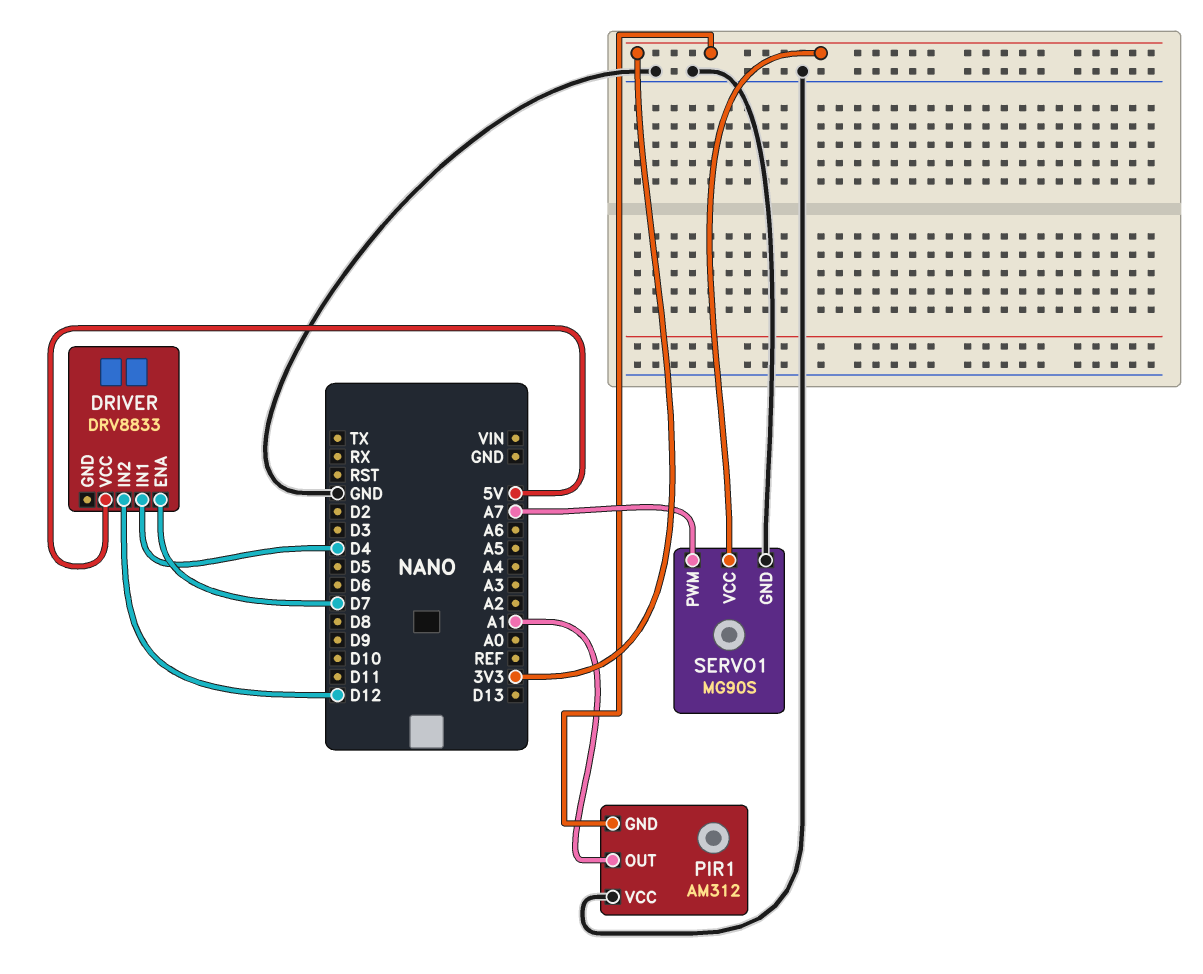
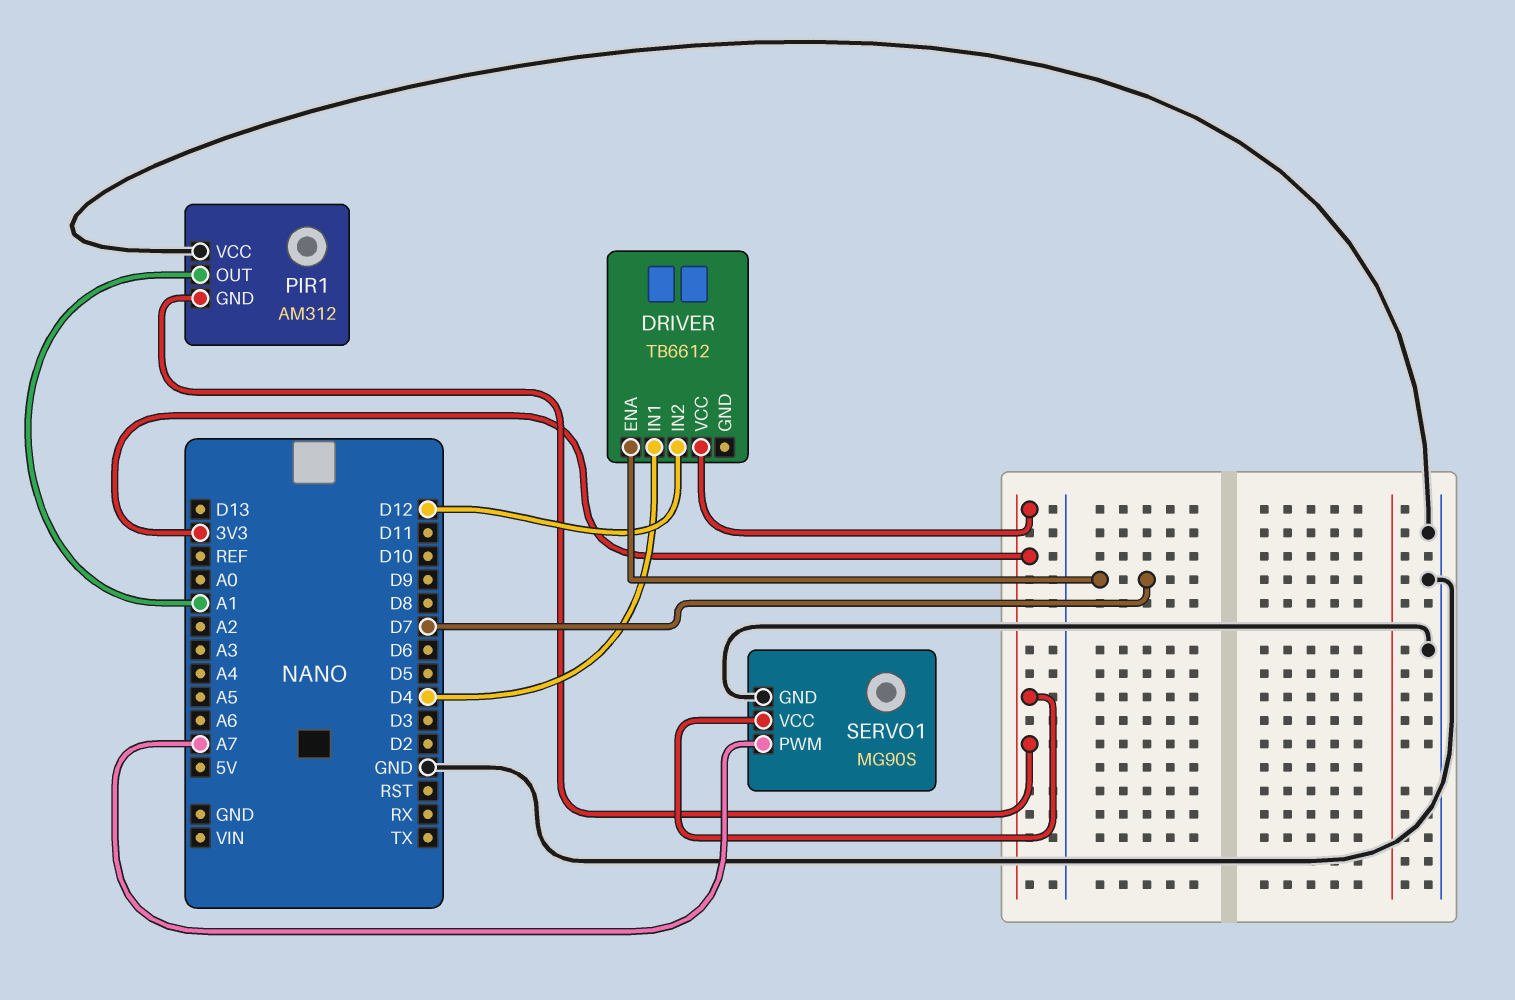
DRIVER: DRV8833 -> TB6612
DRIVER pin VCC: 5V -> 3V3

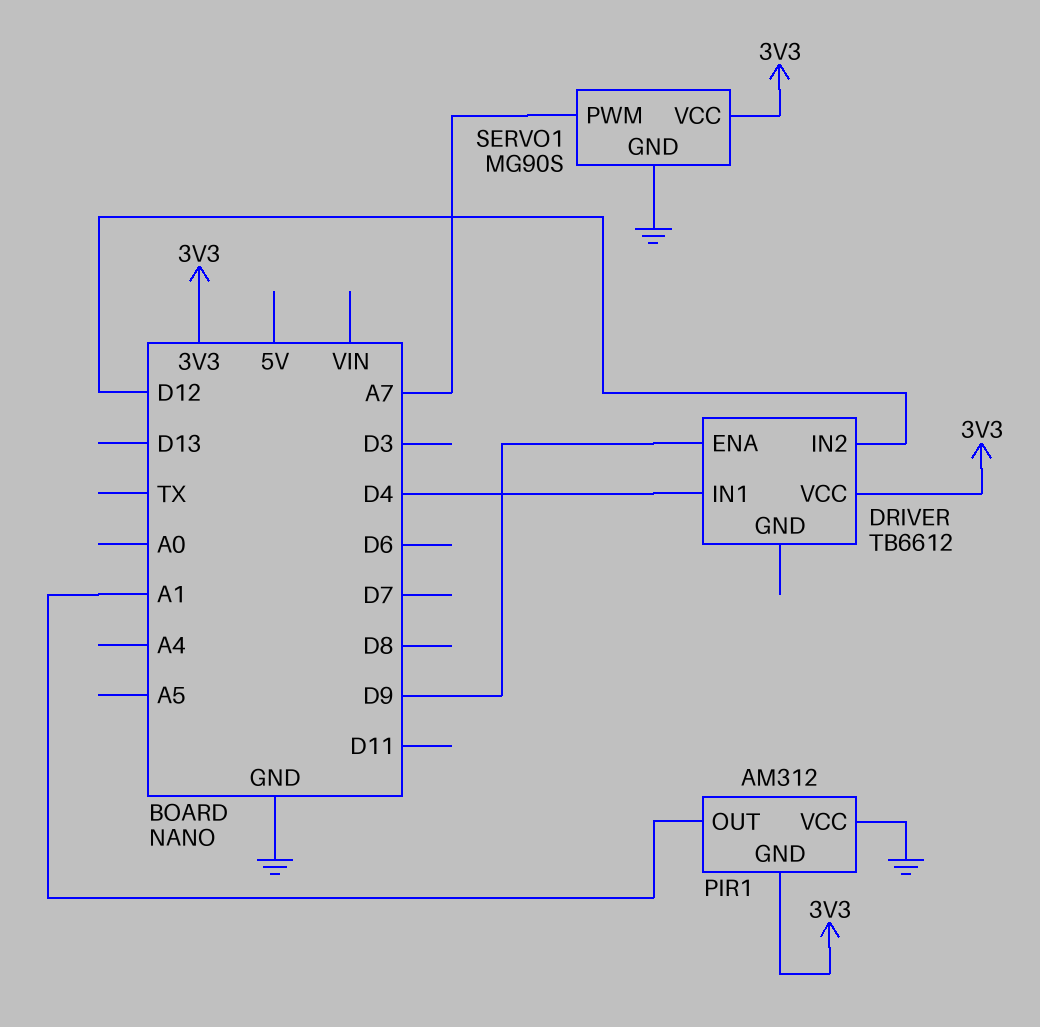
DRIVER pin ENA: D7 -> D9

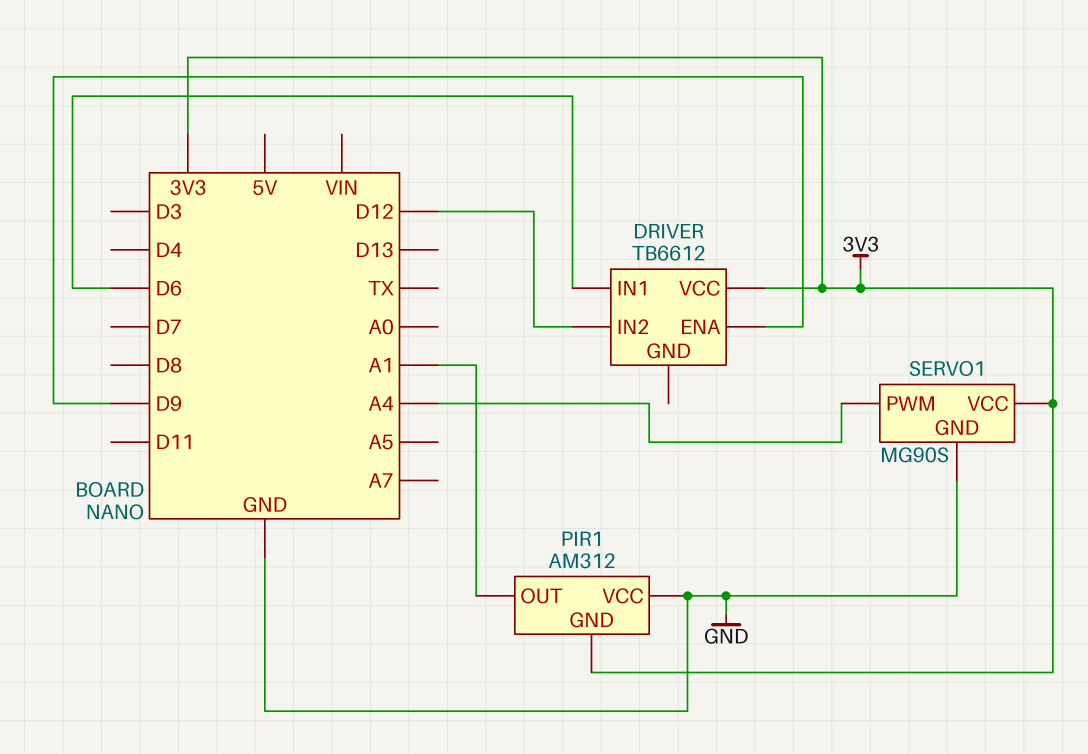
DRIVER pin IN1: D4 -> D6
SERVO1 pin PWM: A7 -> A4

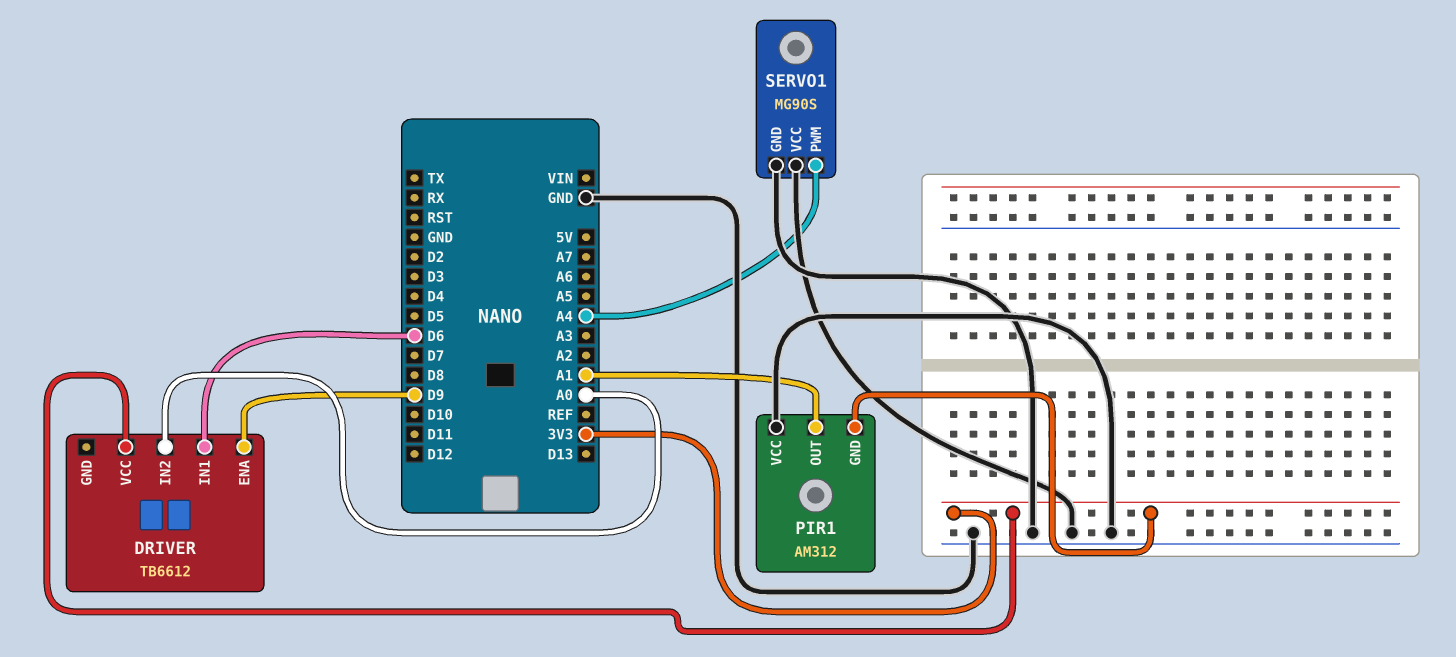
DRIVER pin IN2: D12 -> A0
SERVO1 pin VCC: 3V3 -> GND

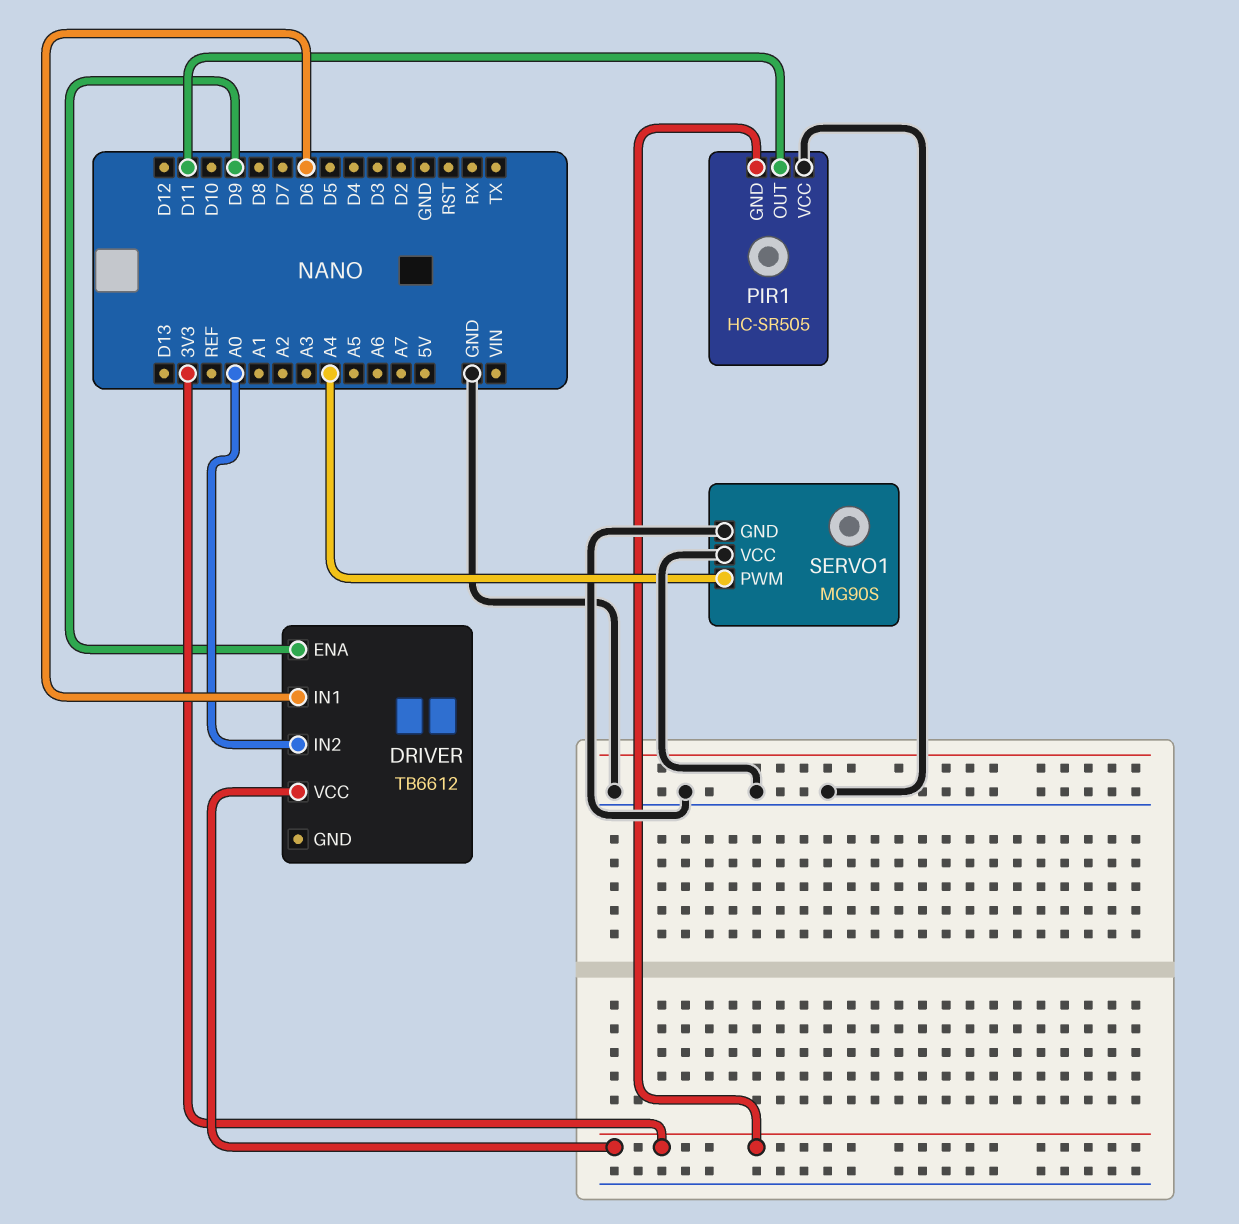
PIR1: AM312 -> HC-SR505
PIR1 pin OUT: A1 -> D11

